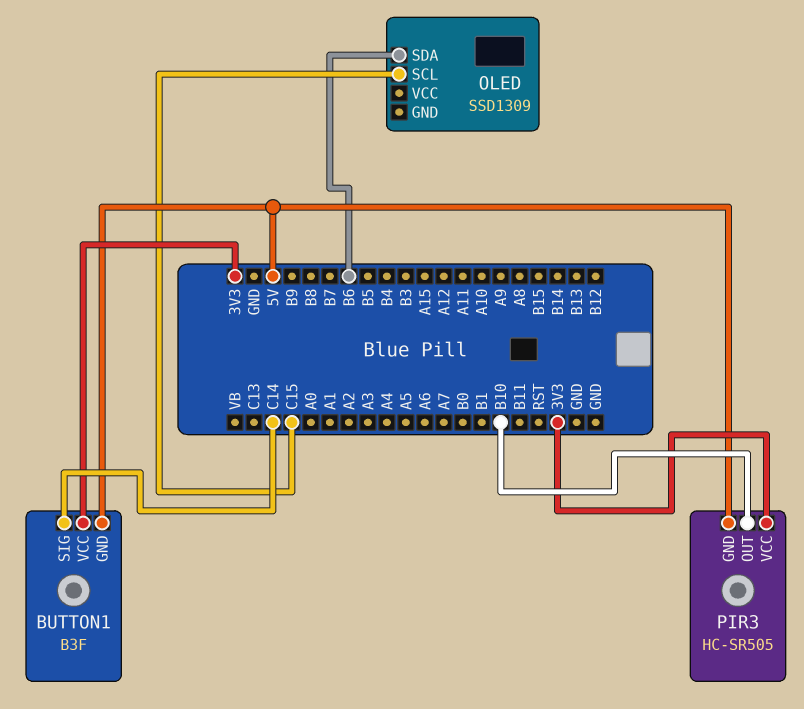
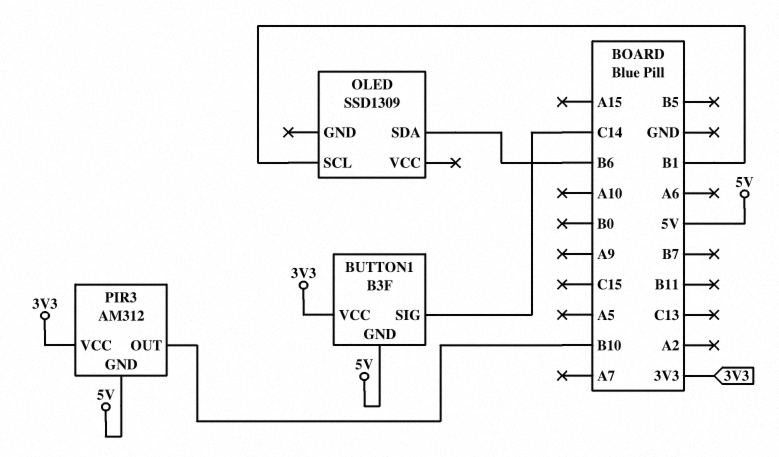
OLED pin SCL: C15 -> B1
PIR3: HC-SR505 -> AM312

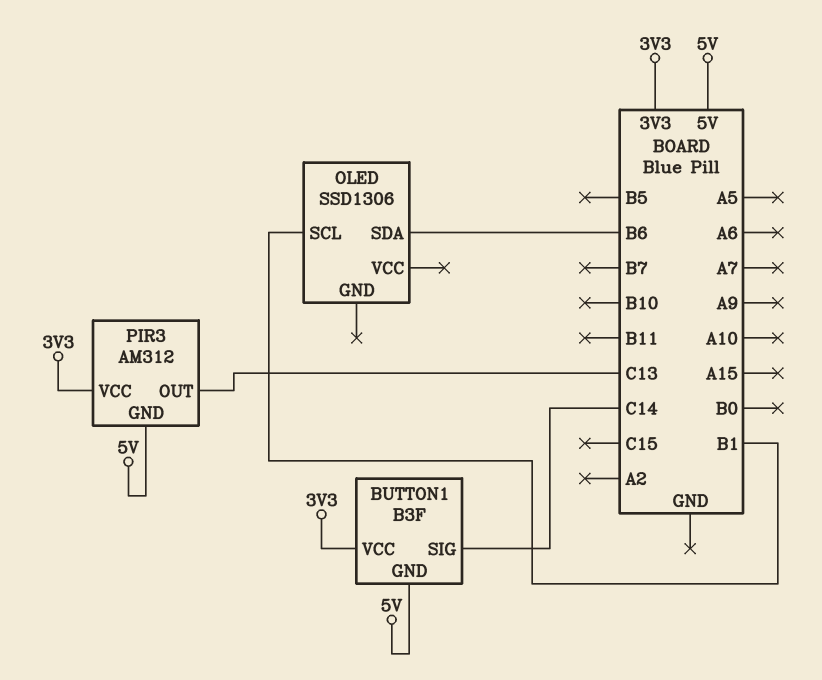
OLED: SSD1309 -> SSD1306
PIR3 pin OUT: B10 -> C13

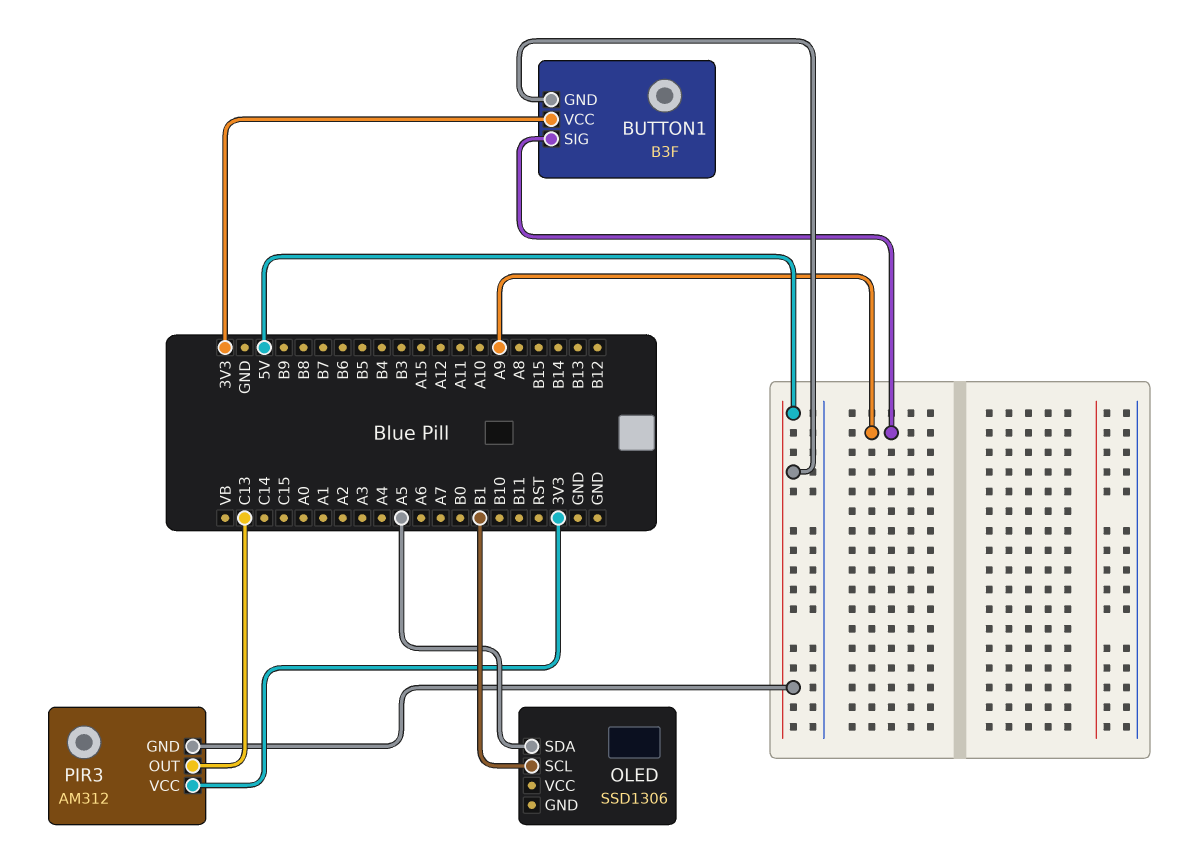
BUTTON1 pin SIG: C14 -> A9
OLED pin SDA: B6 -> A5

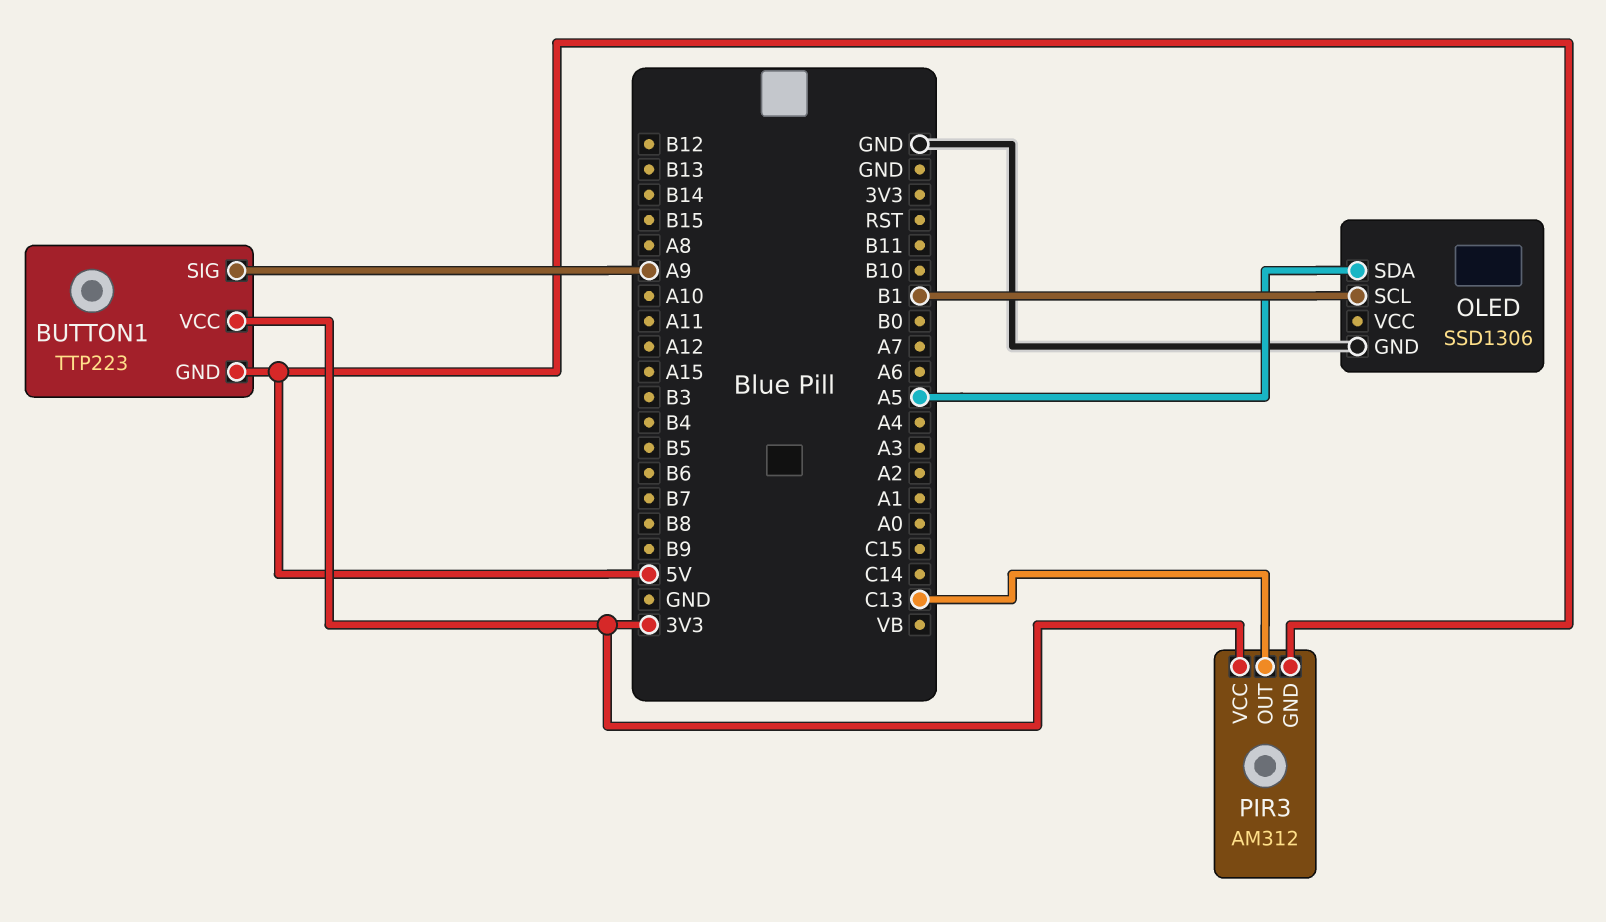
BUTTON1: B3F -> TTP223
OLED pin GND: none -> GND

